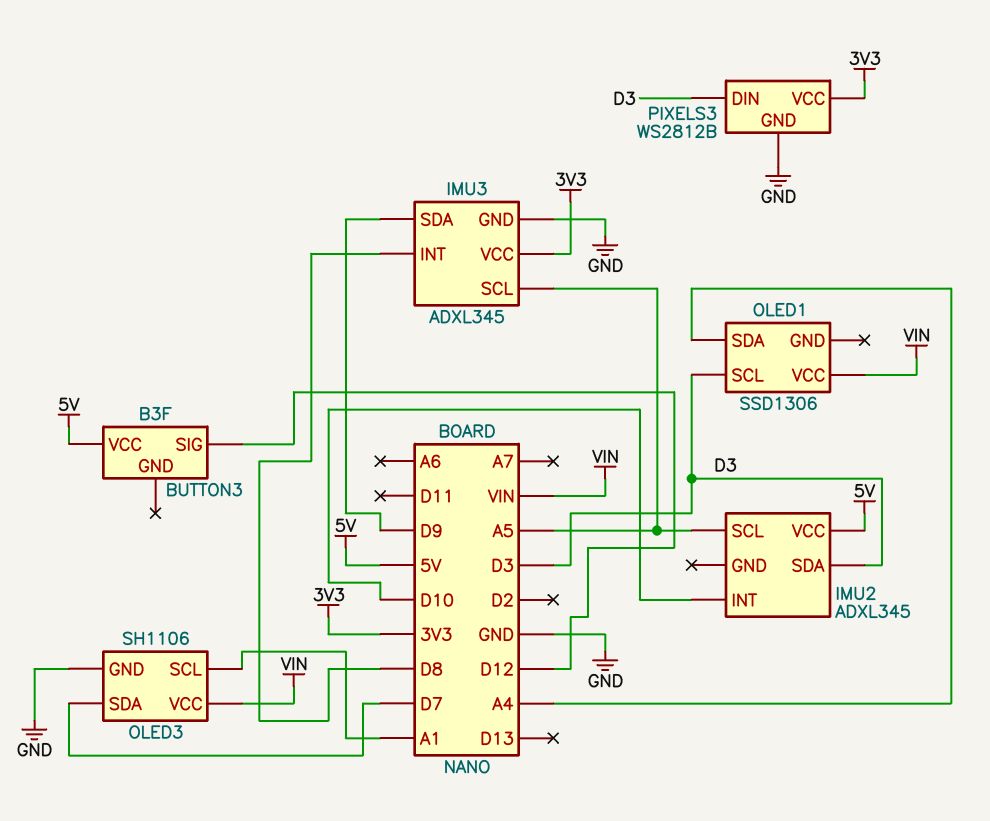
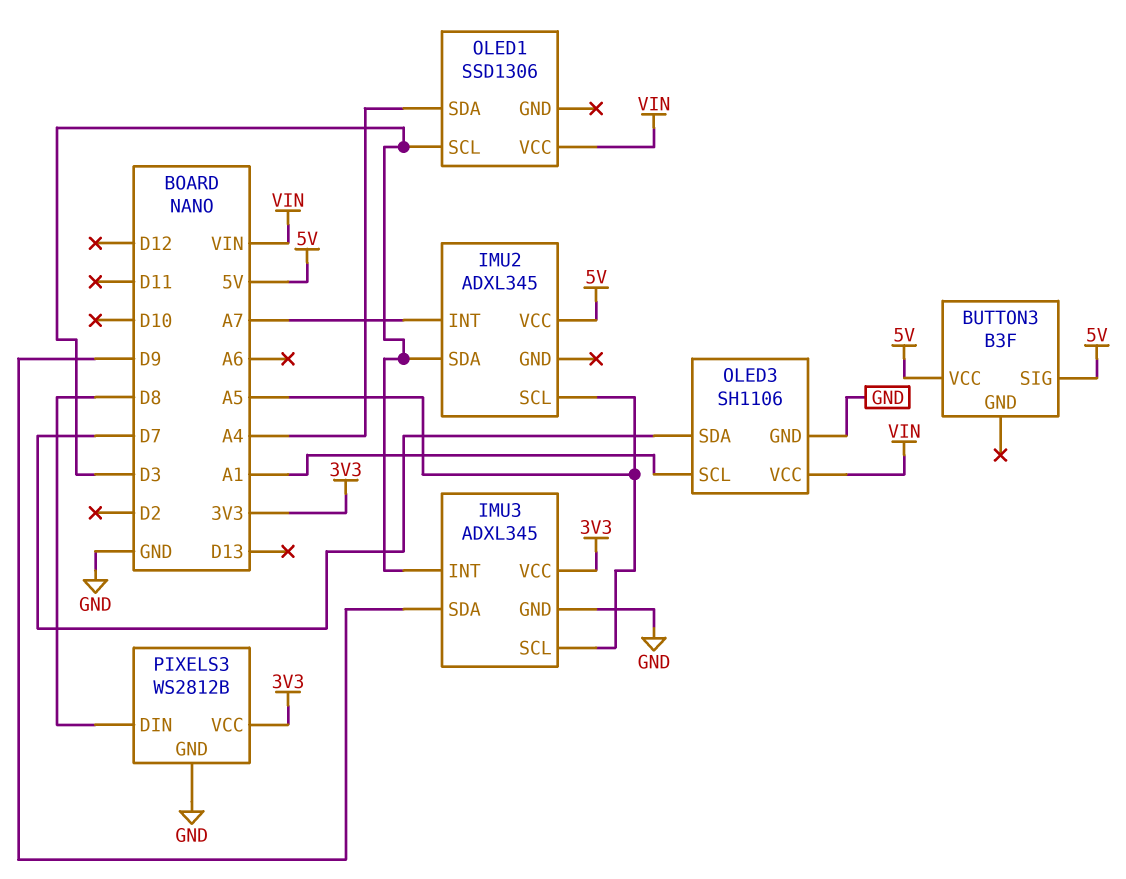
BUTTON3 pin SIG: D12 -> 5V
IMU2 pin INT: D10 -> A7
IMU3 pin INT: D8 -> D3
PIXELS3 pin DIN: D3 -> D8

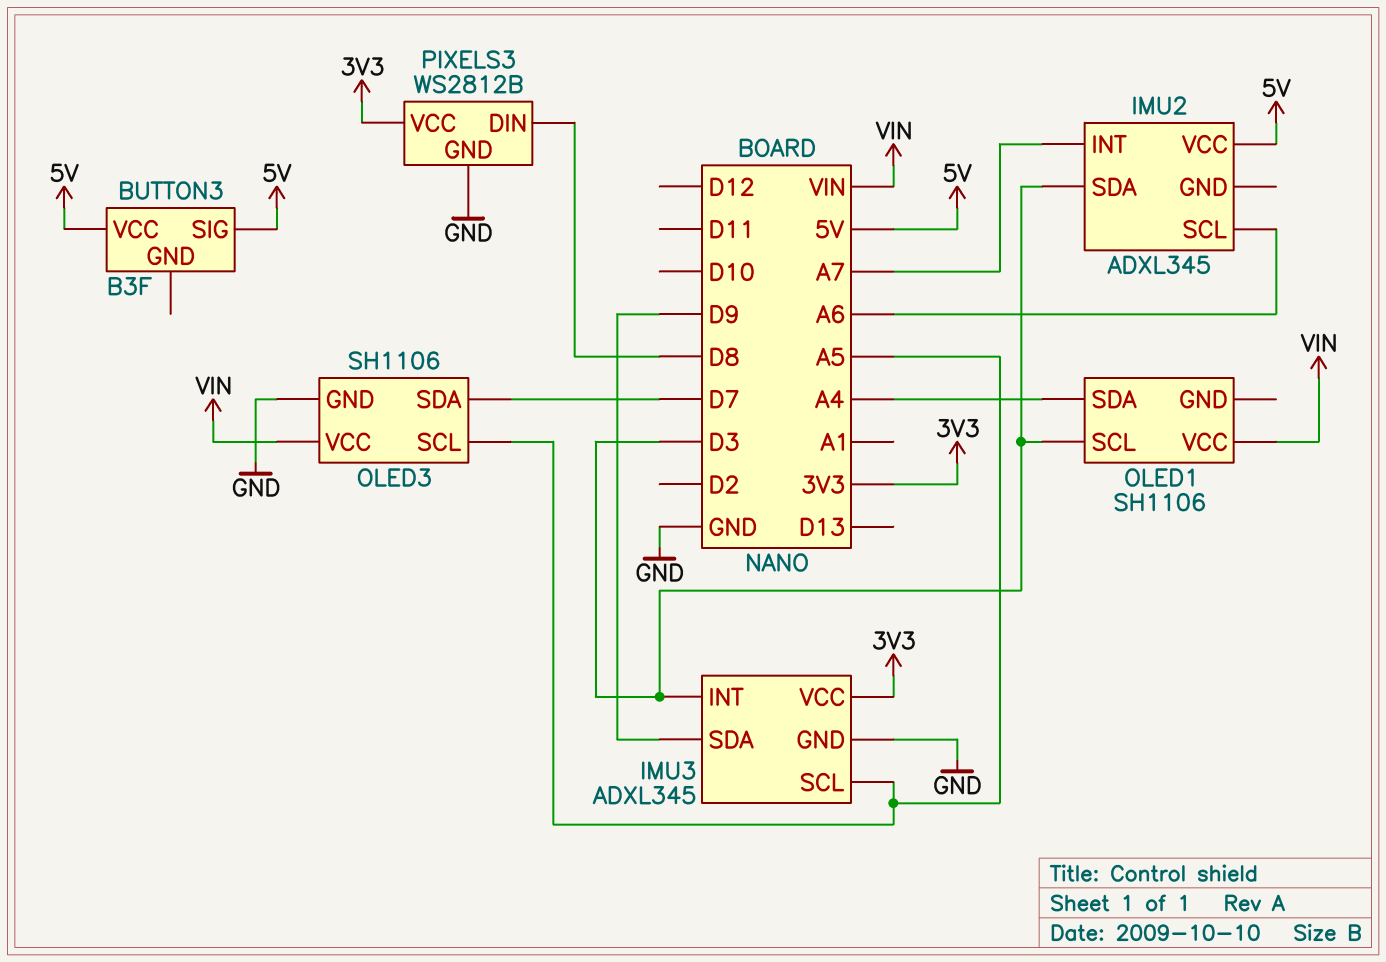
IMU2 pin SCL: A5 -> A6
OLED1: SSD1306 -> SH1106
OLED3 pin SCL: A1 -> A5

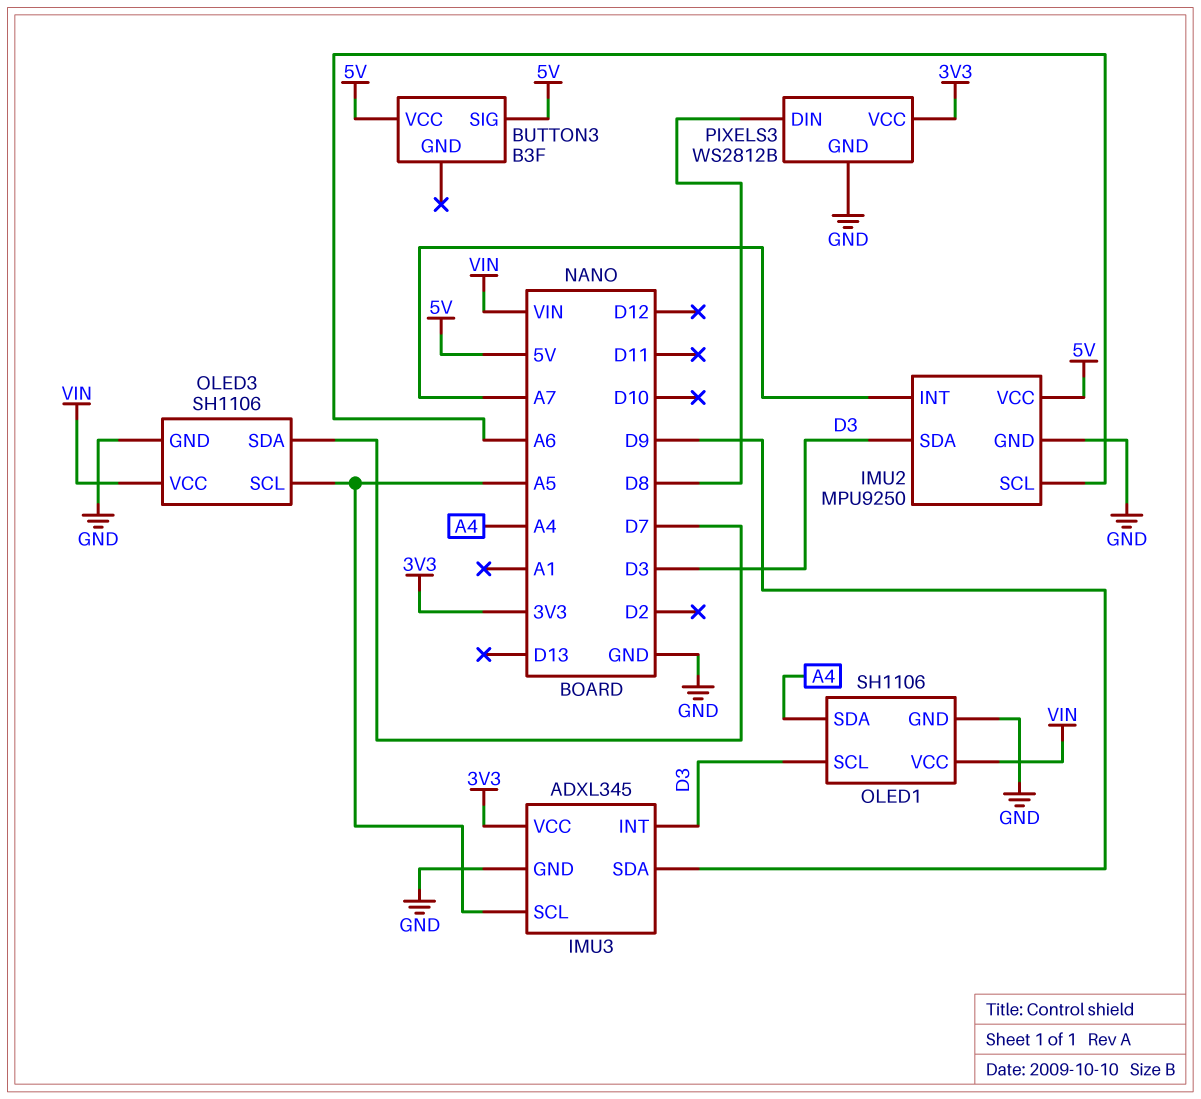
IMU2: ADXL345 -> MPU9250
IMU2 pin GND: none -> GND
OLED1 pin GND: none -> GND

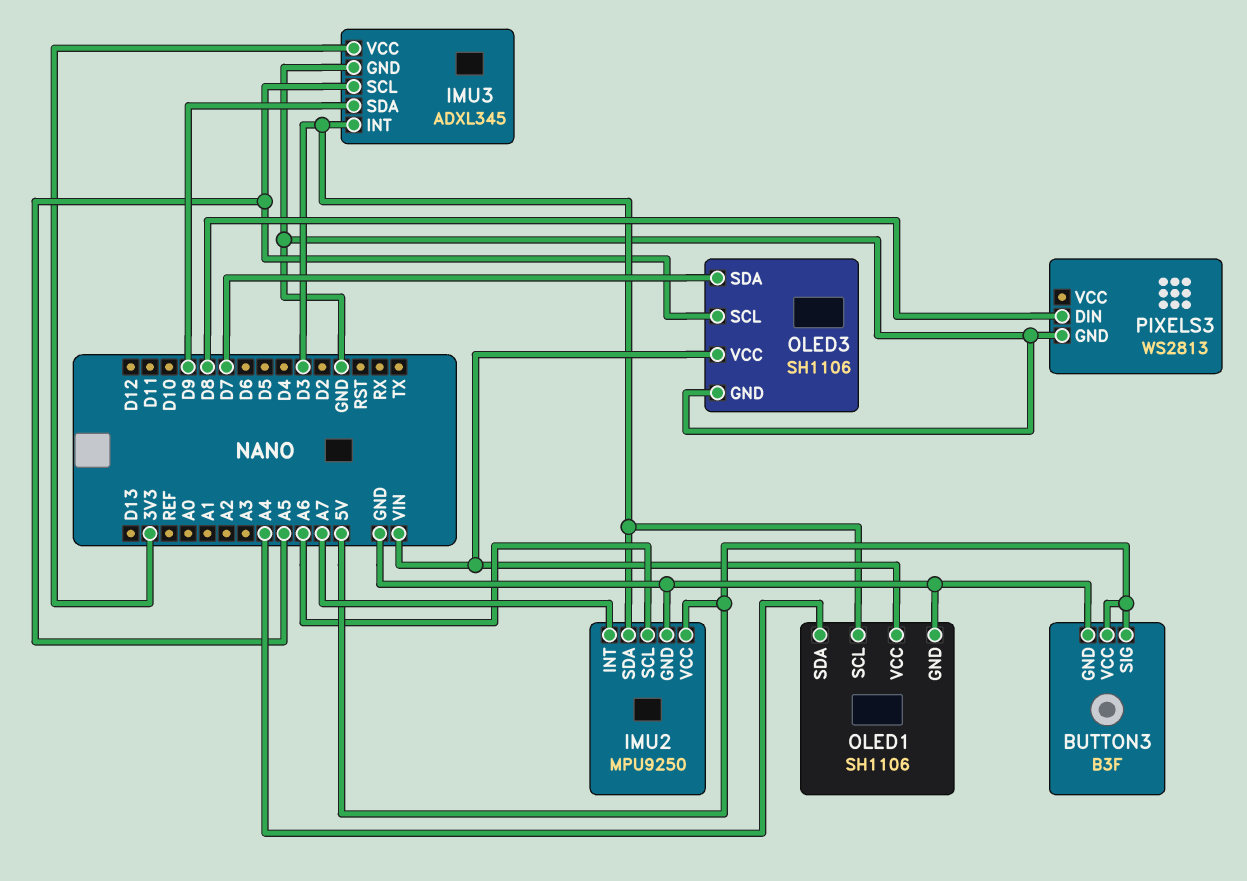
BUTTON3 pin GND: none -> GND
PIXELS3: WS2812B -> WS2813
PIXELS3 pin VCC: 3V3 -> none

